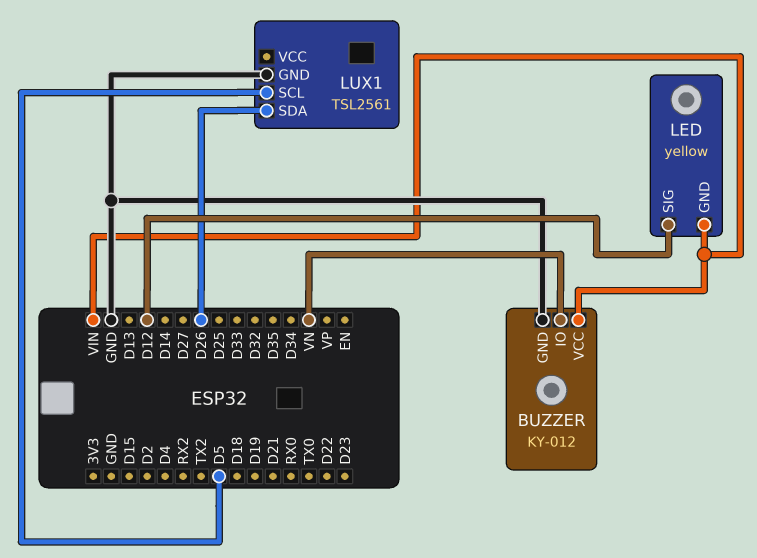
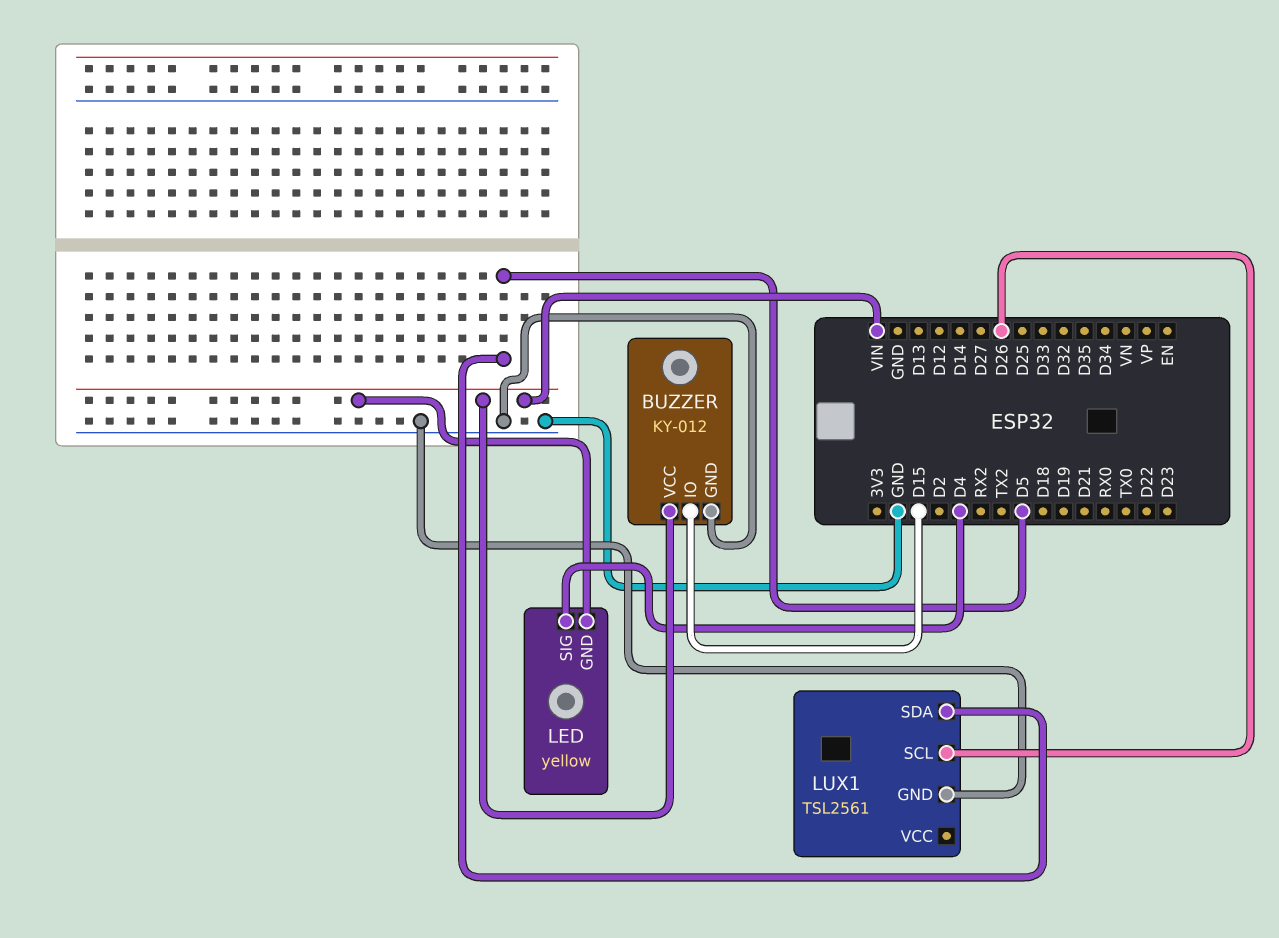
BUZZER pin IO: VN -> D15
LED pin SIG: D12 -> D4
LUX1 pin SCL: D5 -> D26
LUX1 pin SDA: D26 -> D5

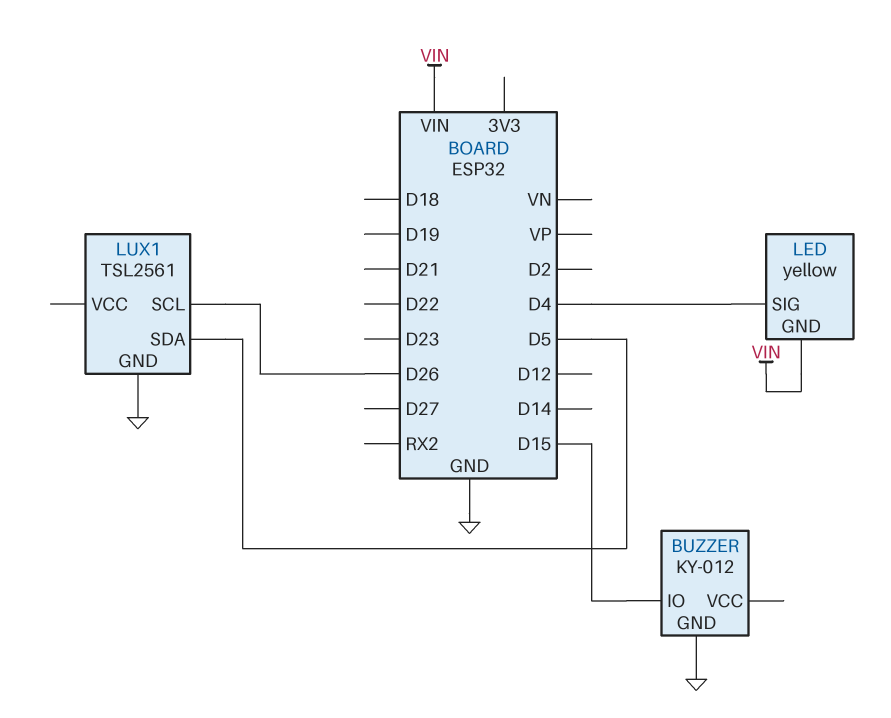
BUZZER pin VCC: VIN -> none

